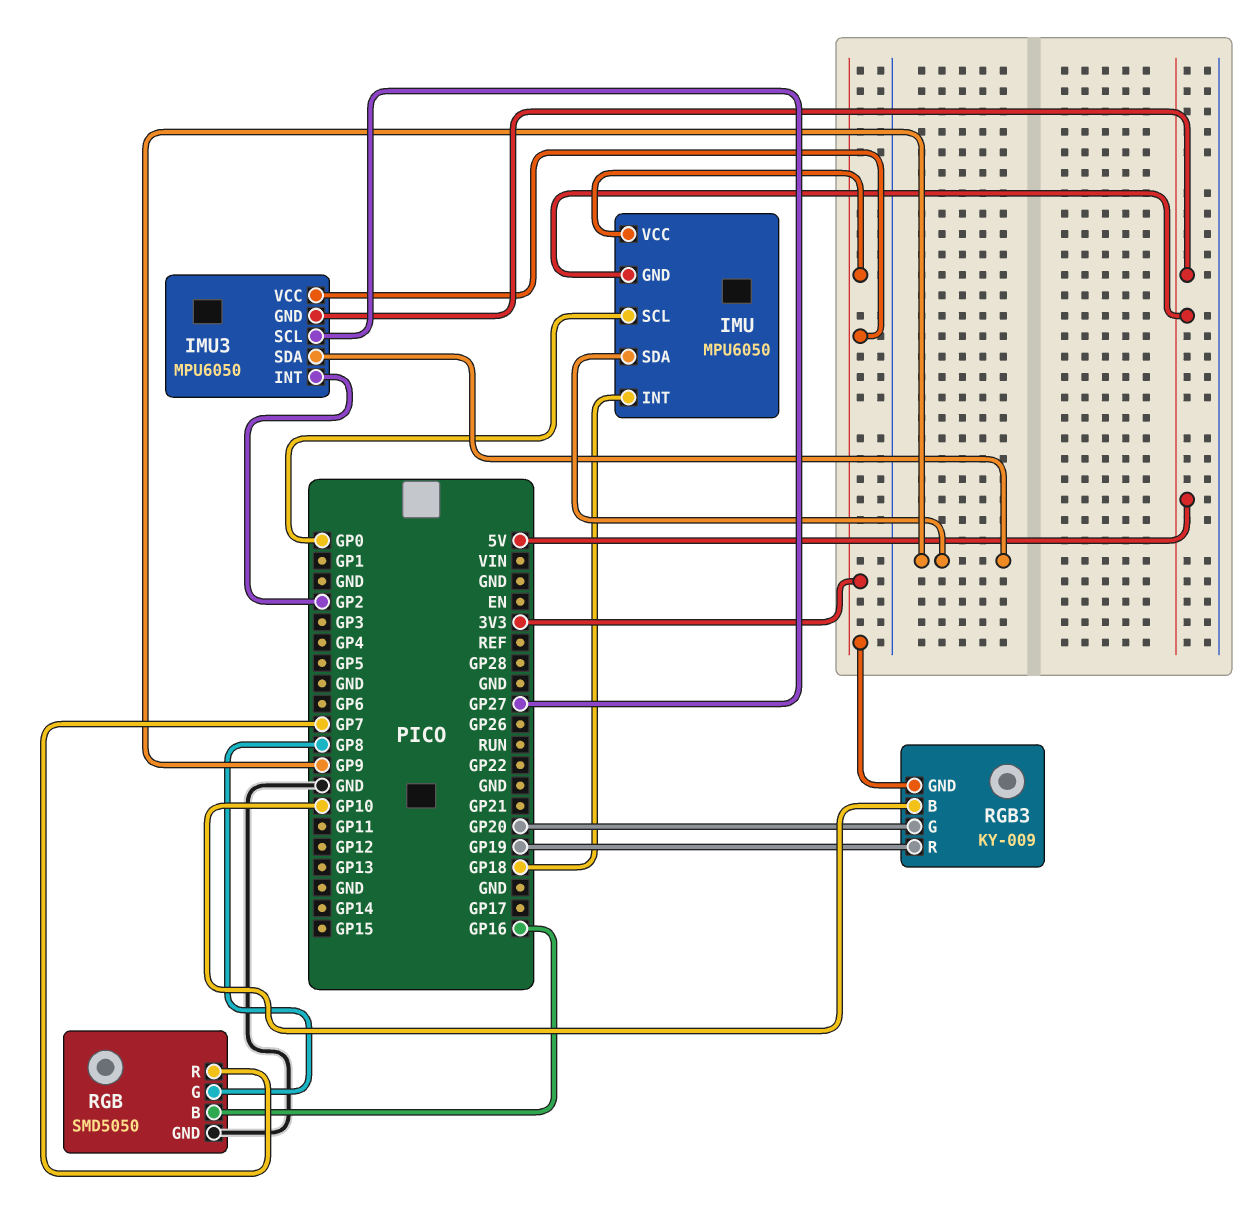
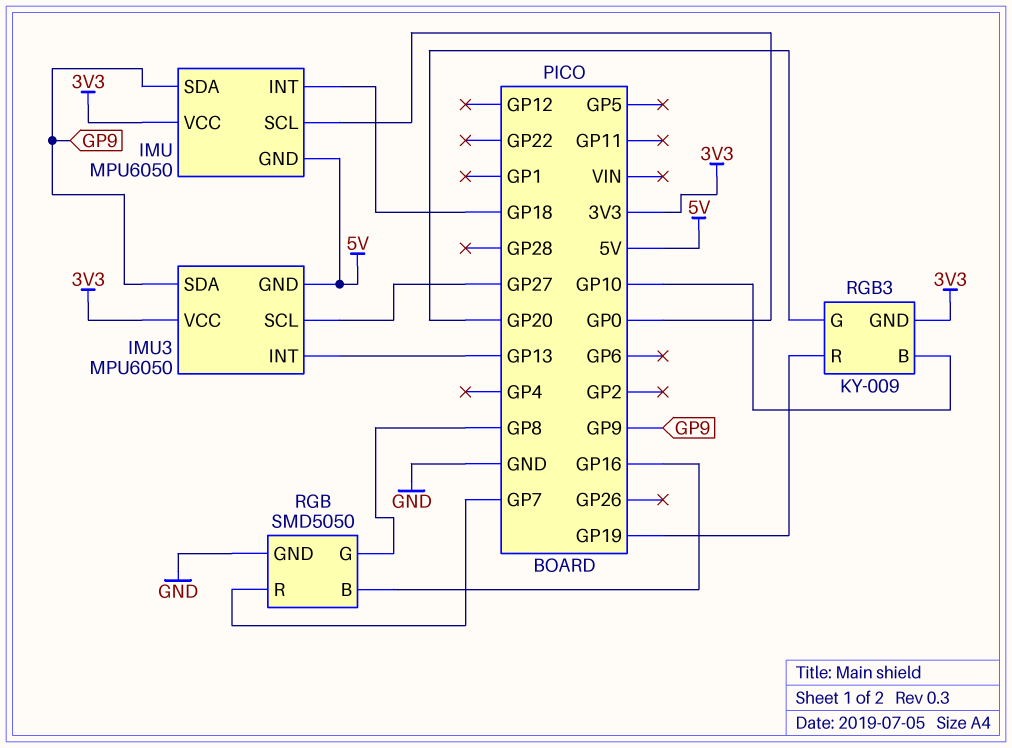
IMU3 pin INT: GP2 -> GP13

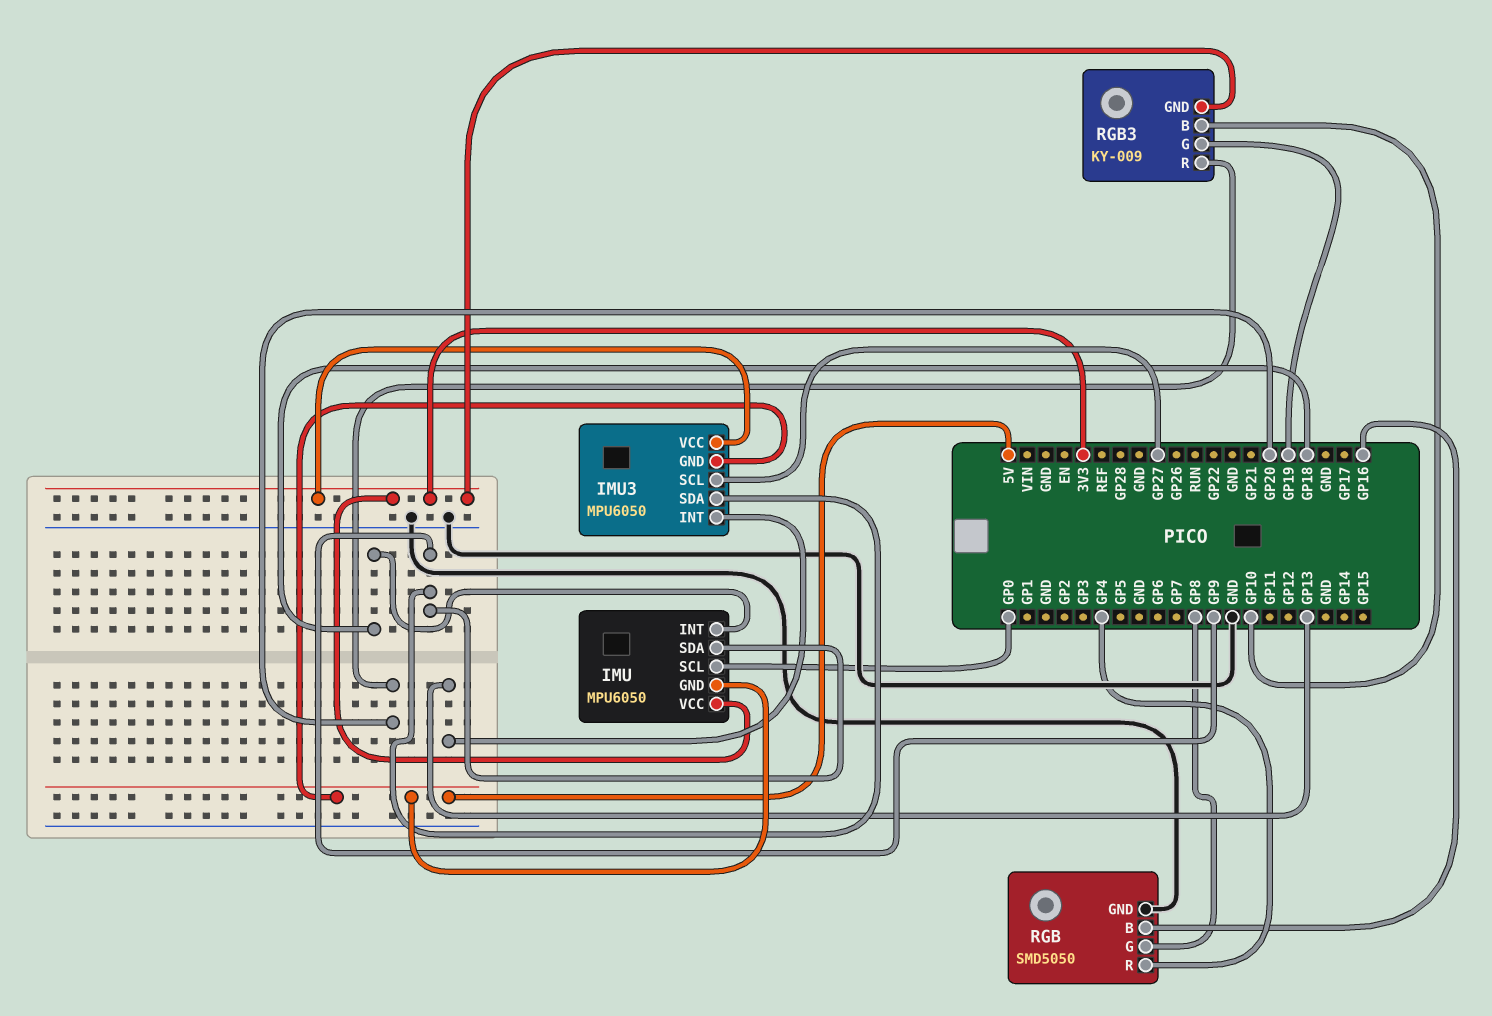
RGB pin R: GP7 -> GP4
RGB3 pin G: GP20 -> GP19
RGB3 pin R: GP19 -> GP20

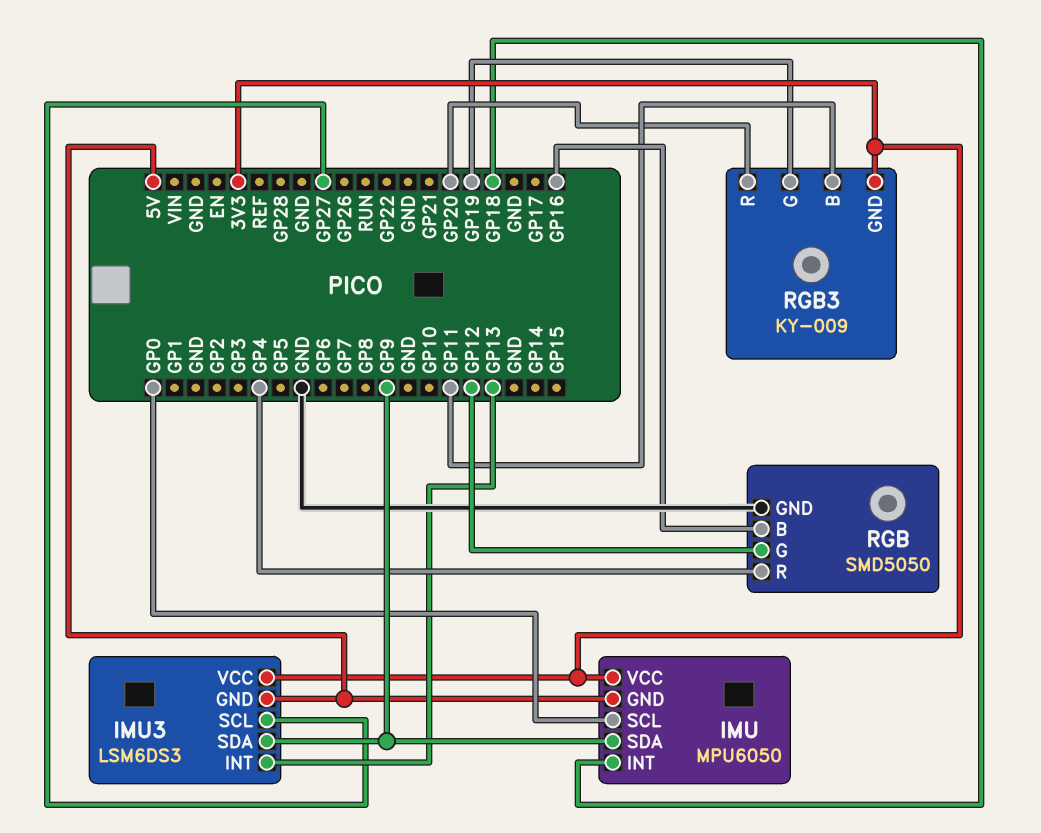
IMU3: MPU6050 -> LSM6DS3
RGB pin G: GP8 -> GP12
RGB3 pin B: GP10 -> GP11

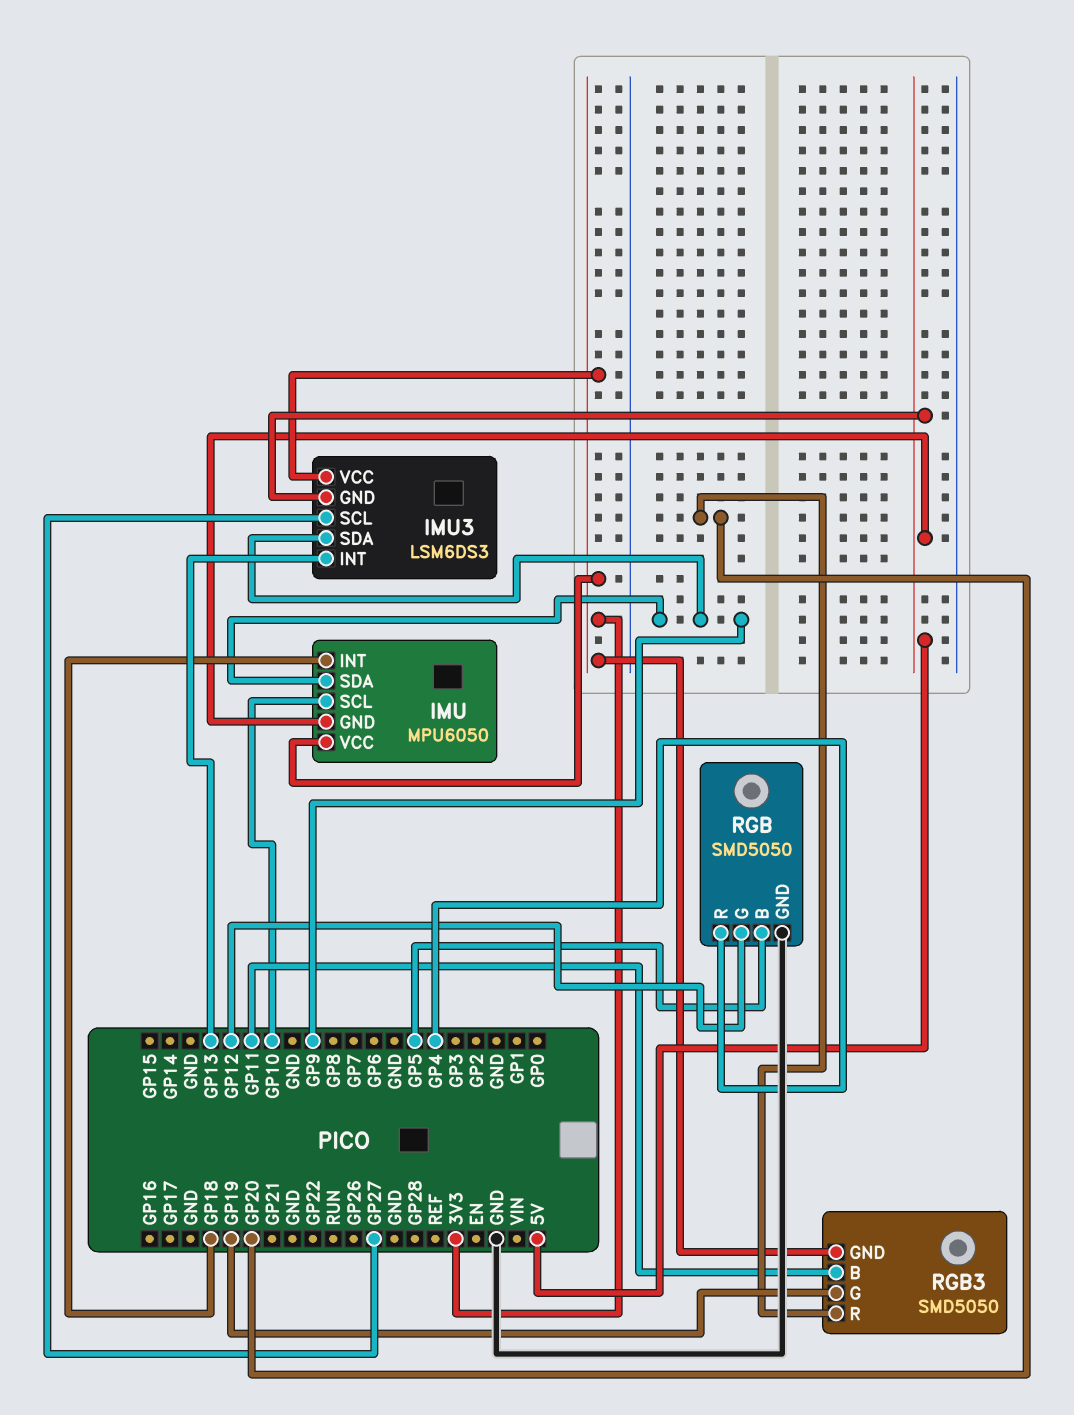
IMU pin SCL: GP0 -> GP10
RGB pin B: GP16 -> GP5
RGB3: KY-009 -> SMD5050

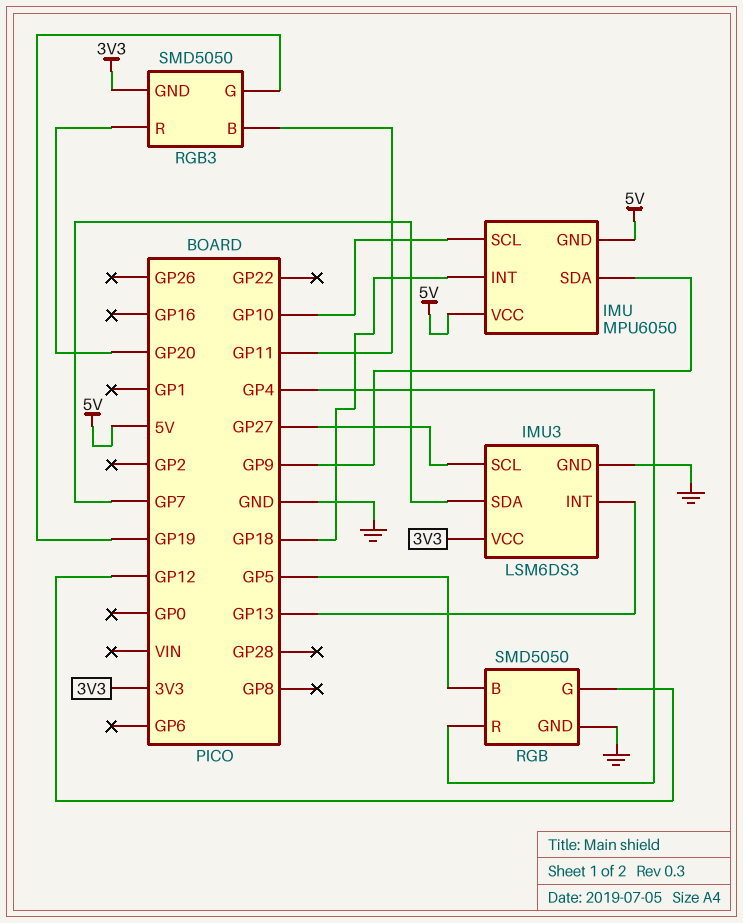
IMU pin VCC: 3V3 -> 5V
IMU3 pin GND: 5V -> GND
IMU3 pin SDA: GP9 -> GP7

